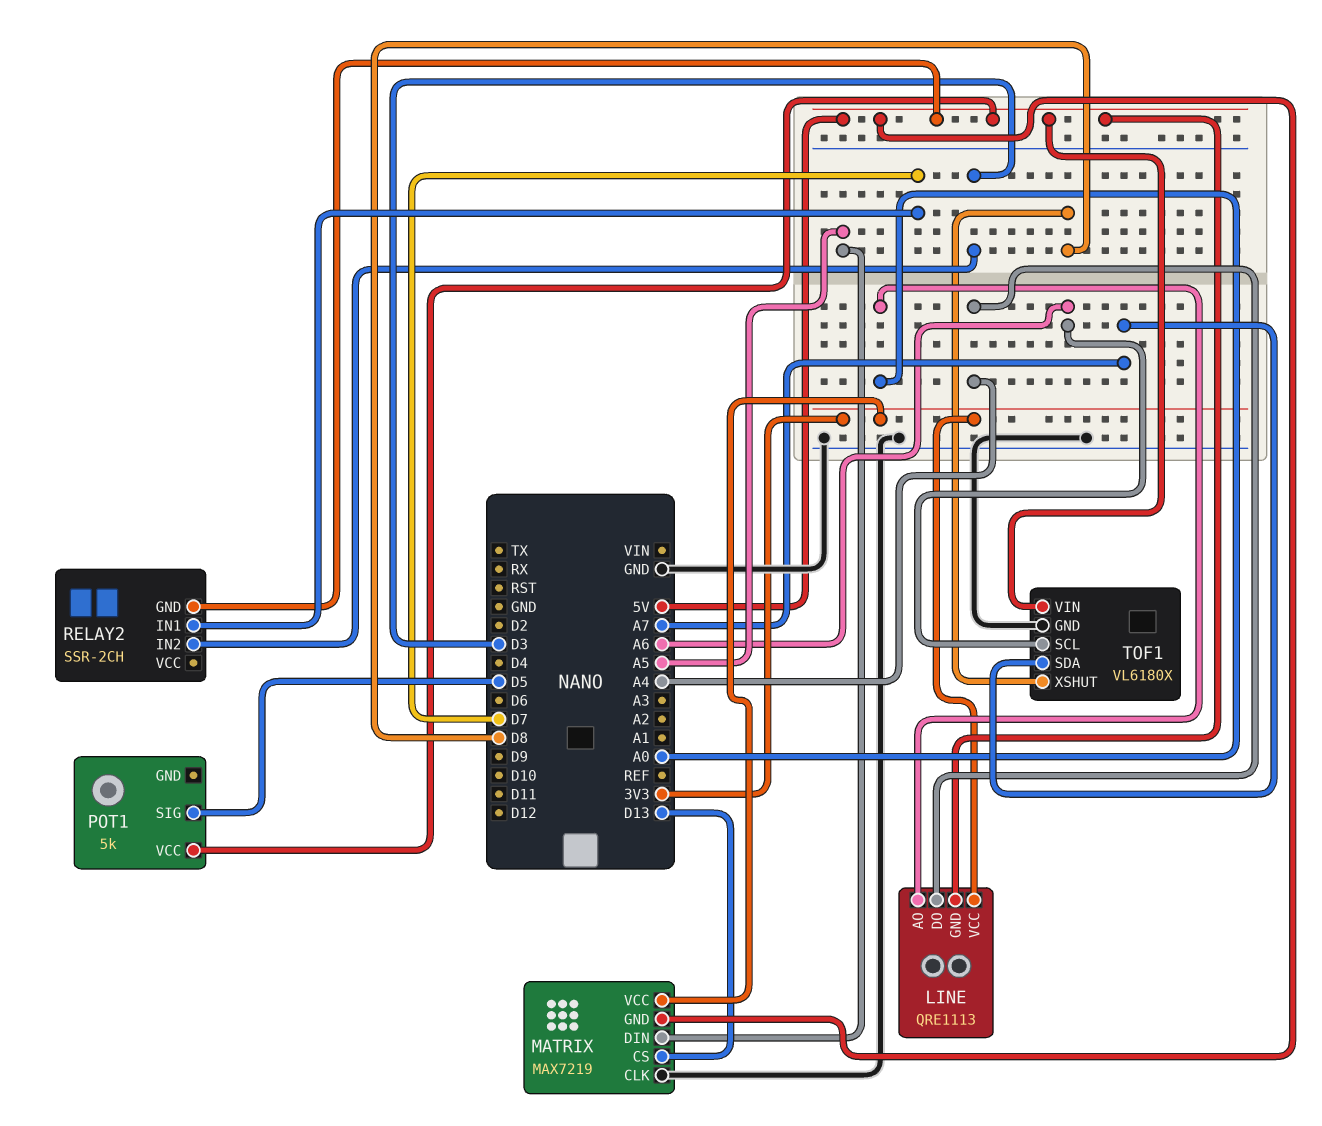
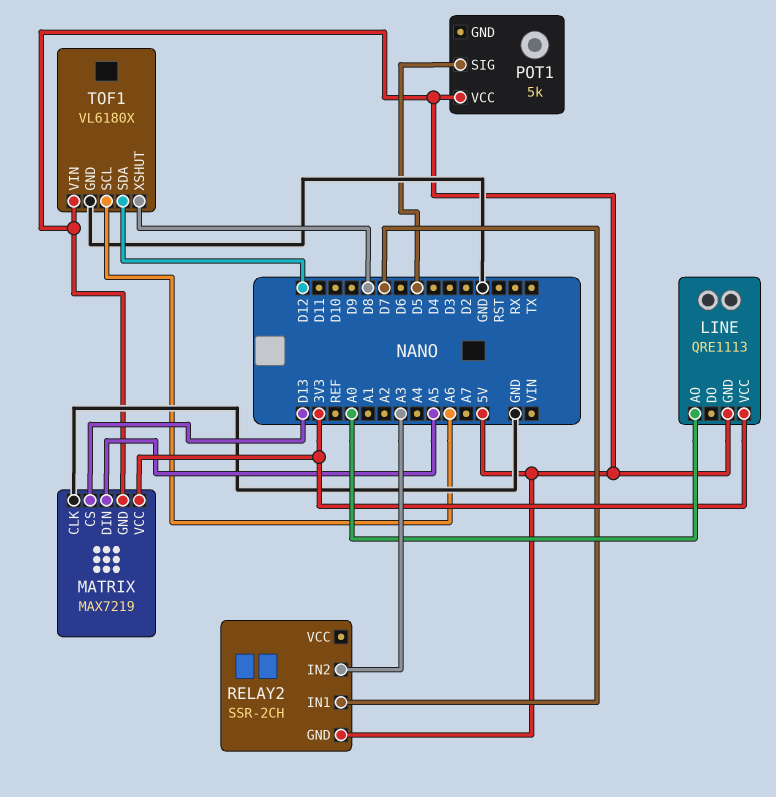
LINE pin DO: A4 -> none
RELAY2 pin IN2: D3 -> A3
TOF1 pin SDA: A7 -> D12

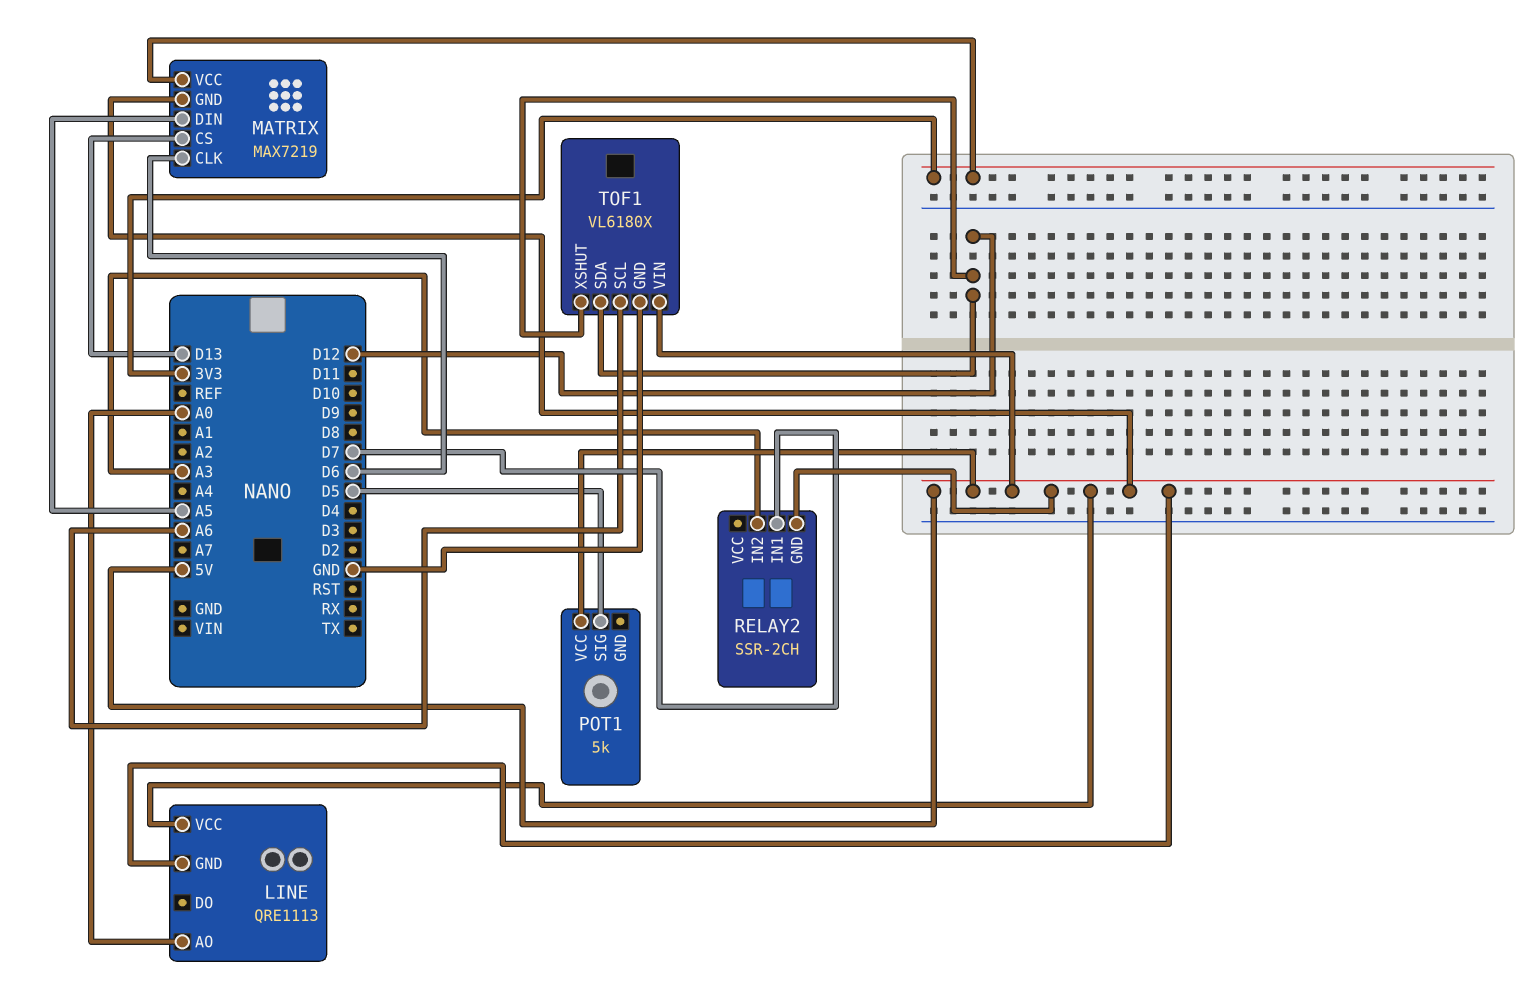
LINE pin VCC: 3V3 -> 5V
MATRIX pin CLK: GND -> D6
TOF1 pin XSHUT: D8 -> D12

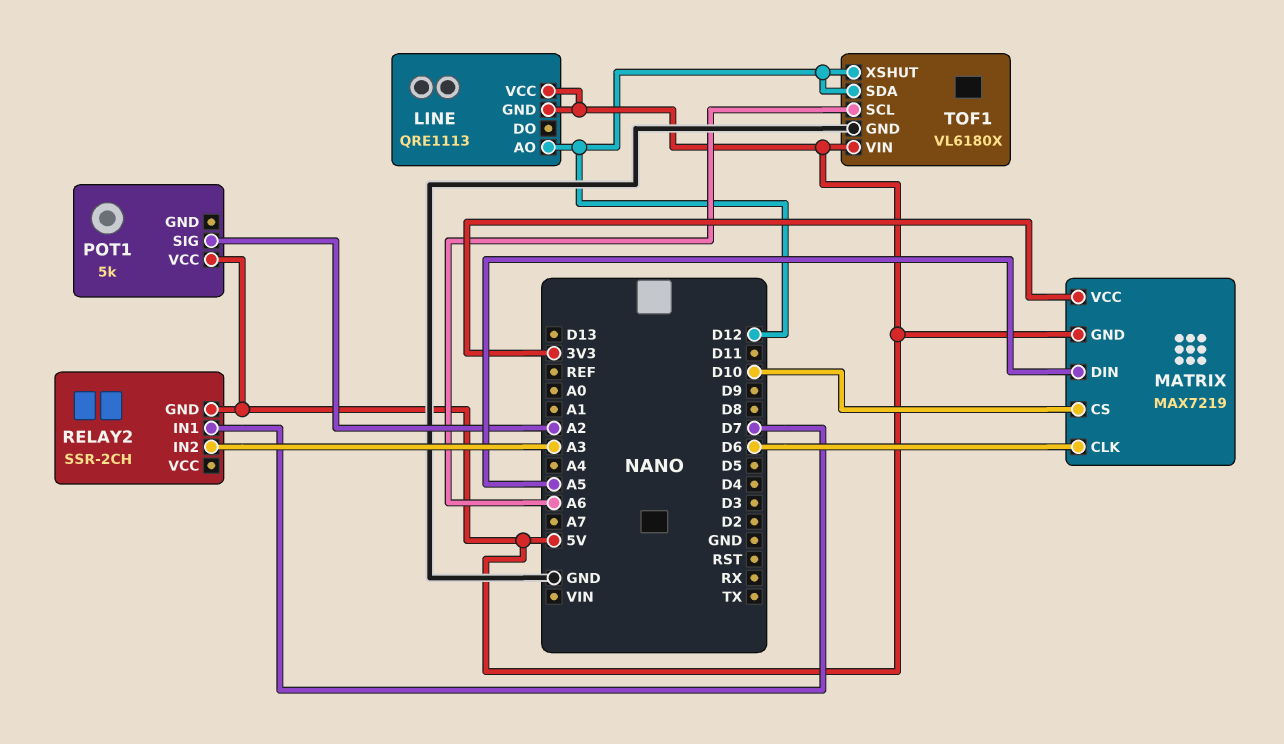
LINE pin AO: A0 -> D12
MATRIX pin CS: D13 -> D10
POT1 pin SIG: D5 -> A2

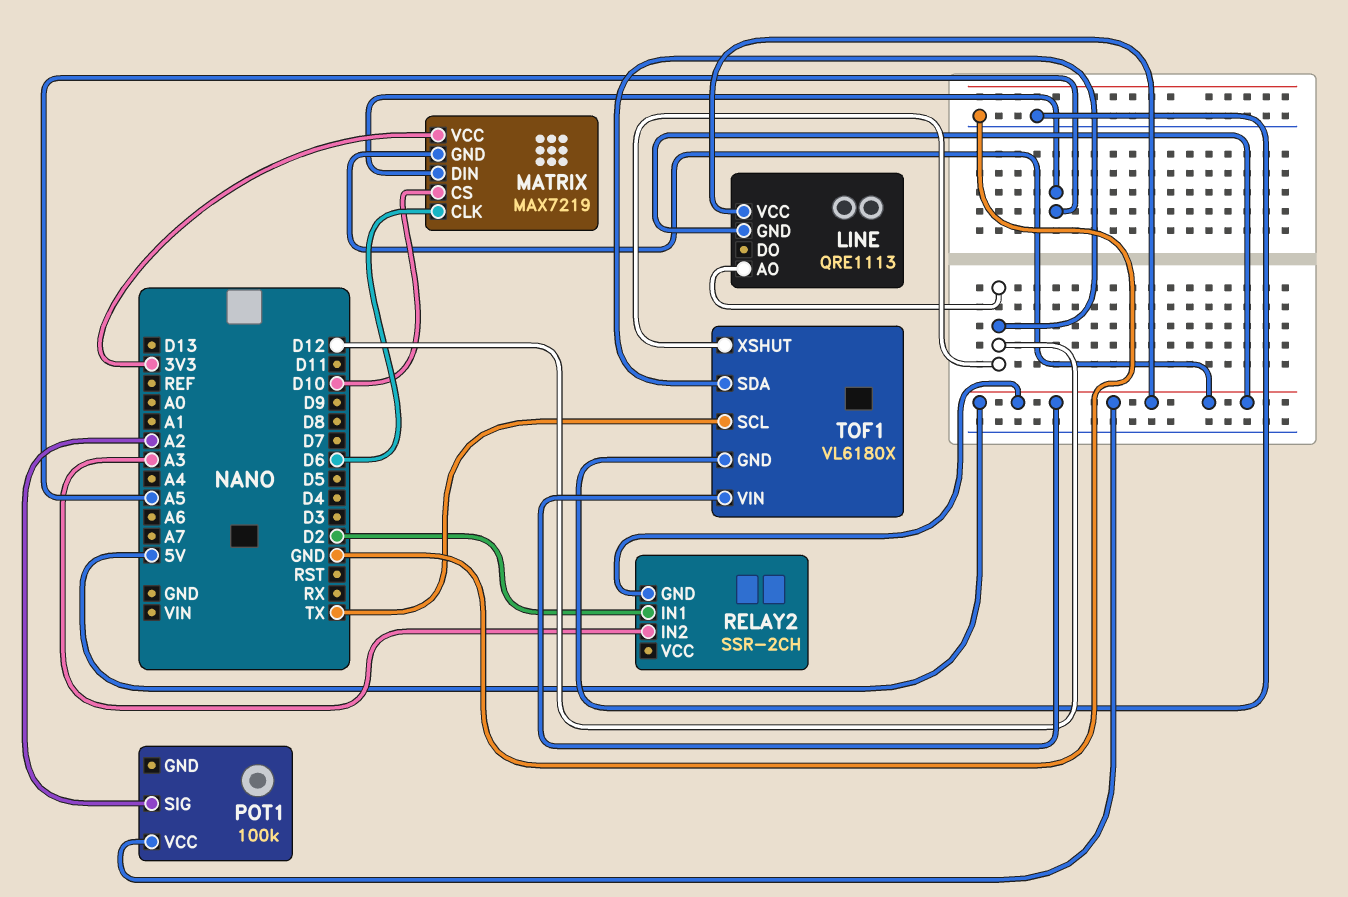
POT1: 5k -> 100k
RELAY2 pin IN1: D7 -> D2
TOF1 pin SCL: A6 -> TX

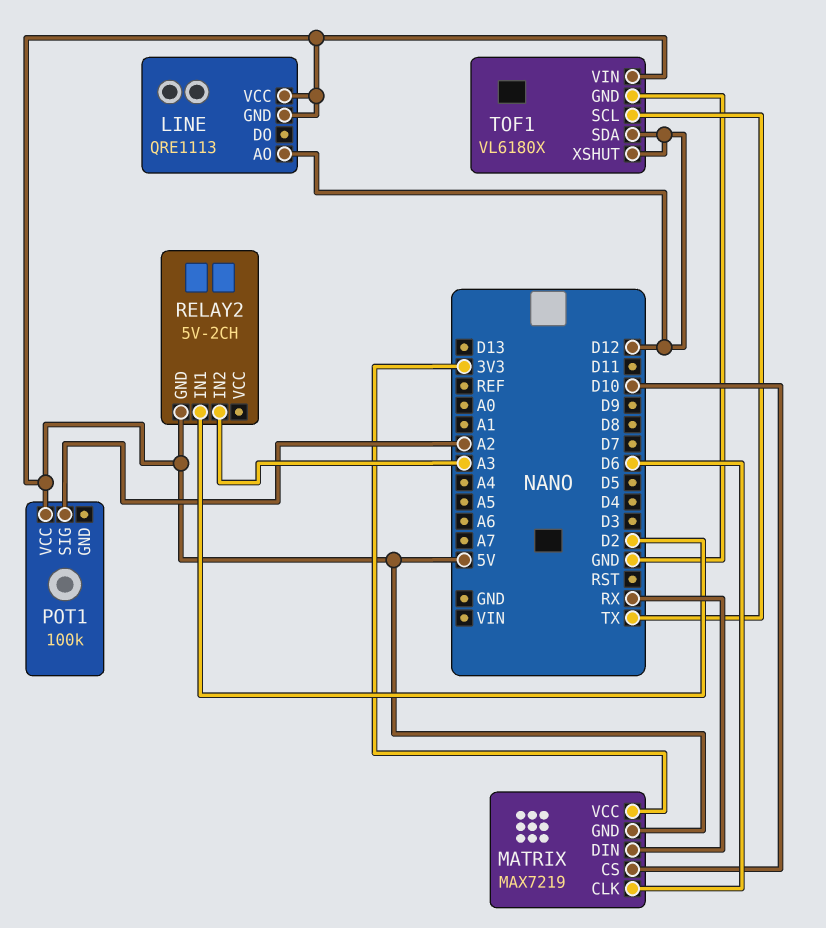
MATRIX pin DIN: A5 -> RX
RELAY2: SSR-2CH -> 5V-2CH

